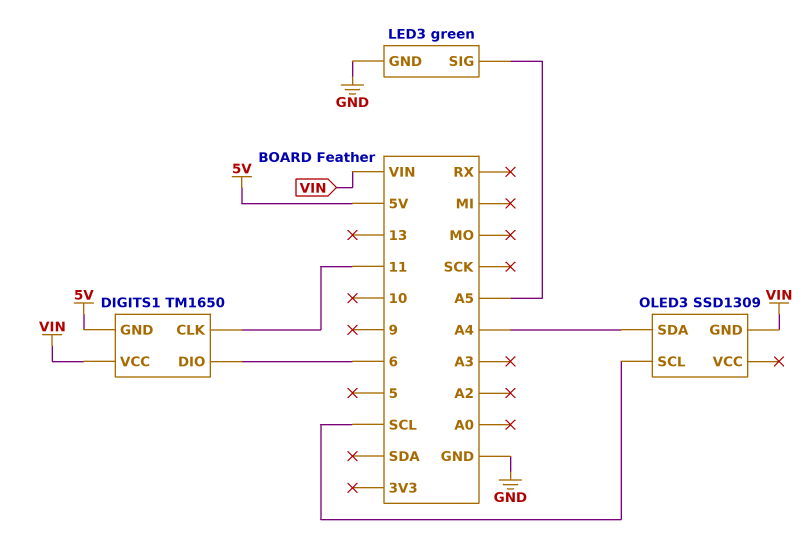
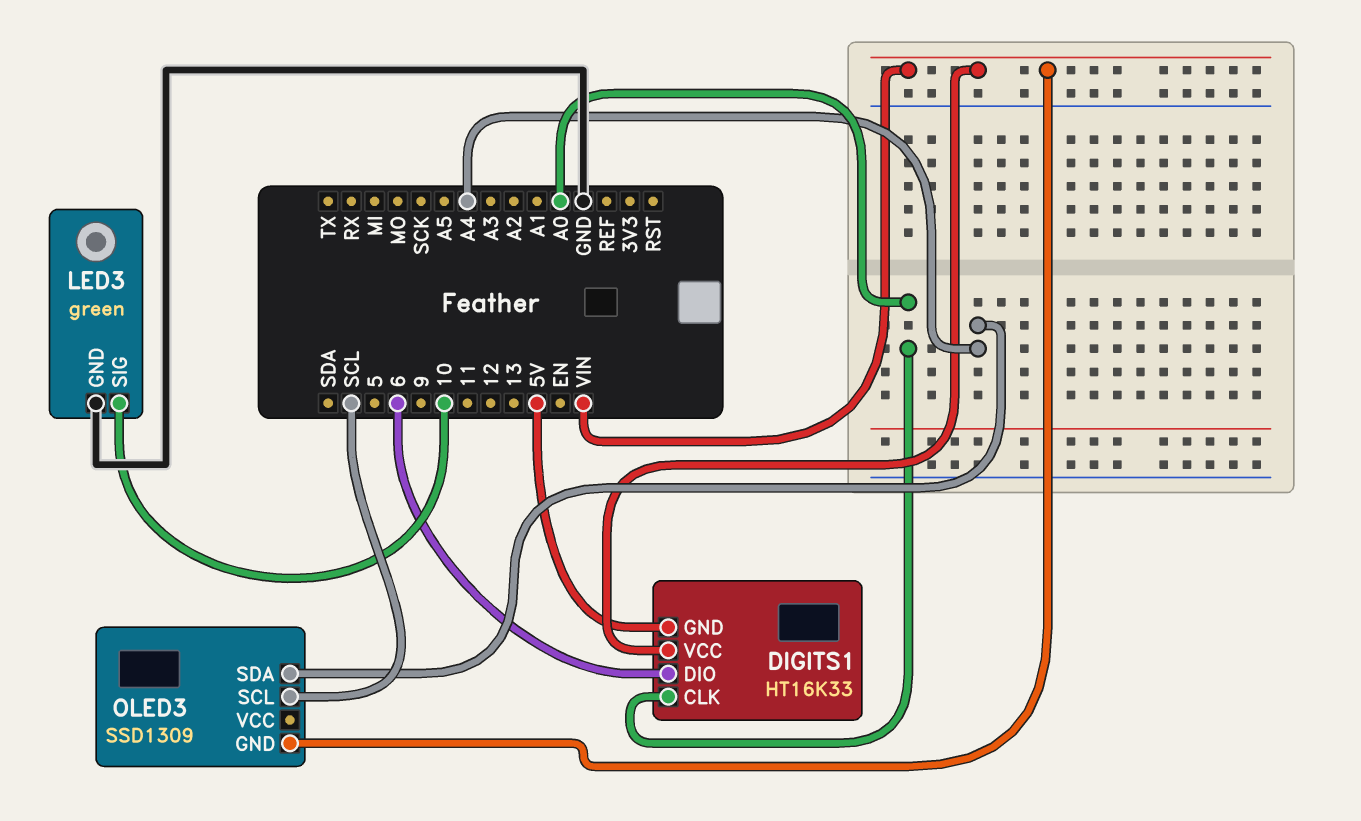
DIGITS1: TM1650 -> HT16K33
DIGITS1 pin CLK: 11 -> A0
LED3 pin SIG: A5 -> 10

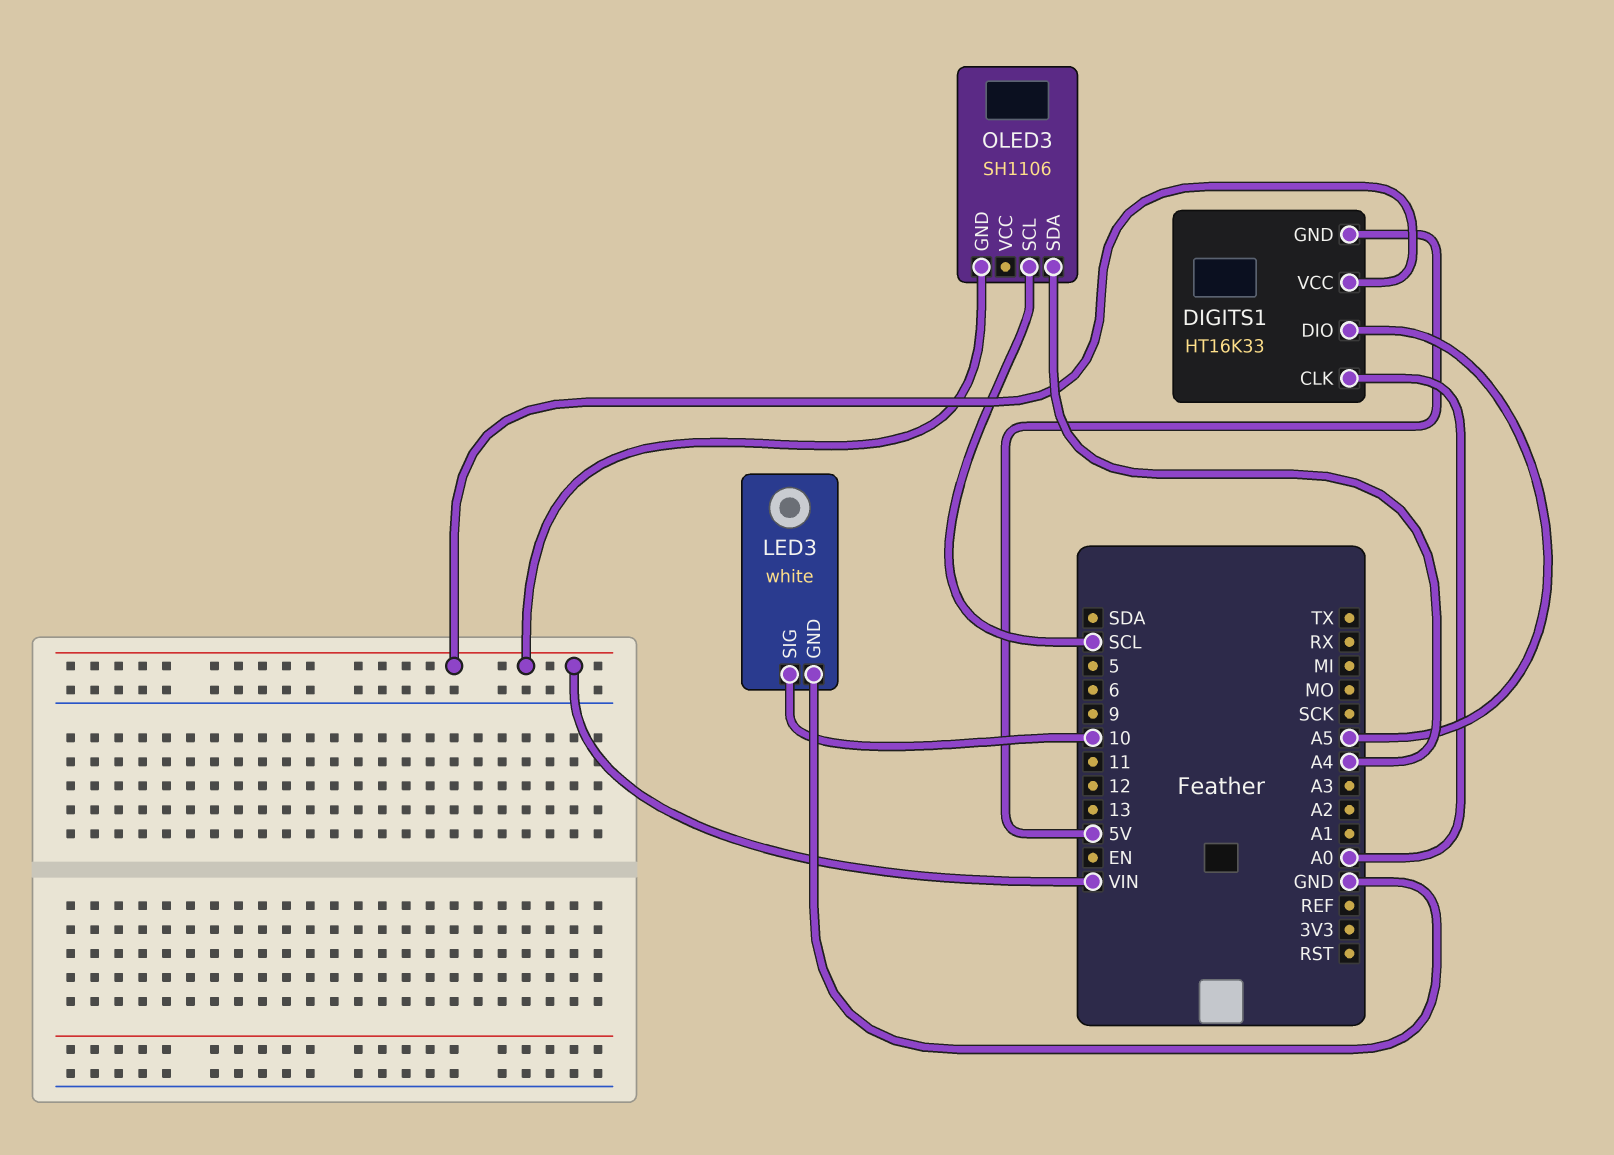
DIGITS1 pin DIO: 6 -> A5
LED3: green -> white
OLED3: SSD1309 -> SH1106

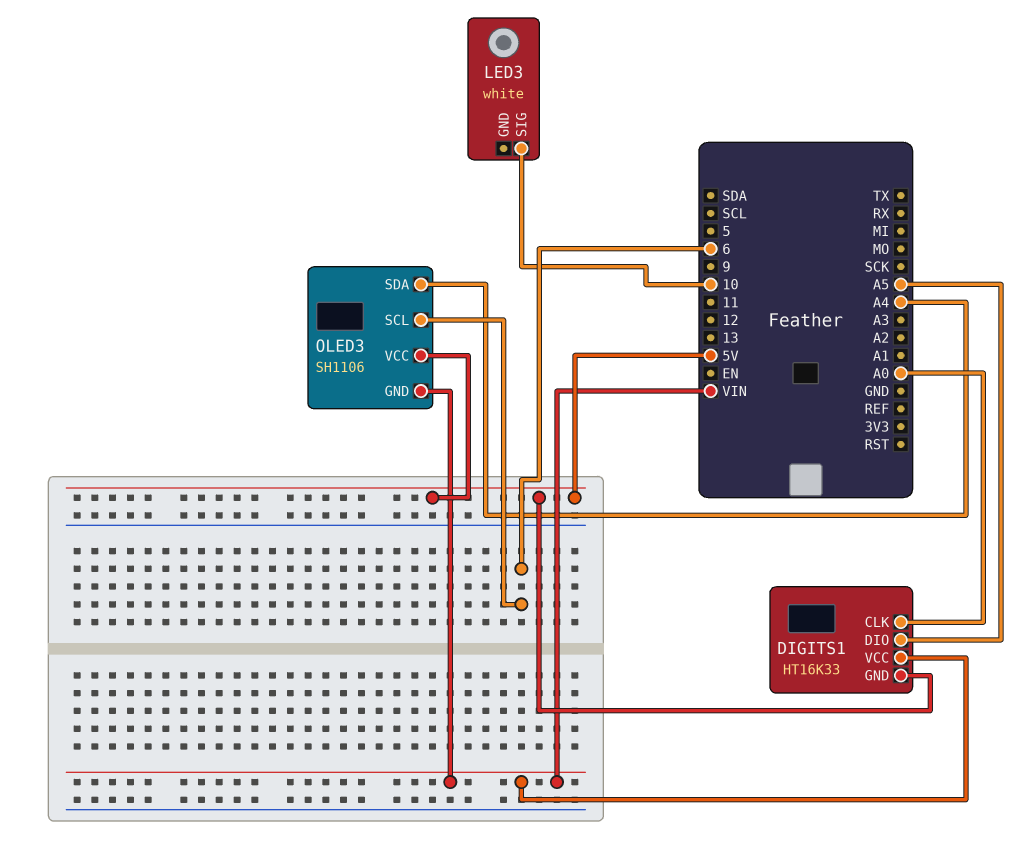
LED3 pin GND: GND -> none
OLED3 pin SCL: SCL -> 6
OLED3 pin VCC: none -> 5V

